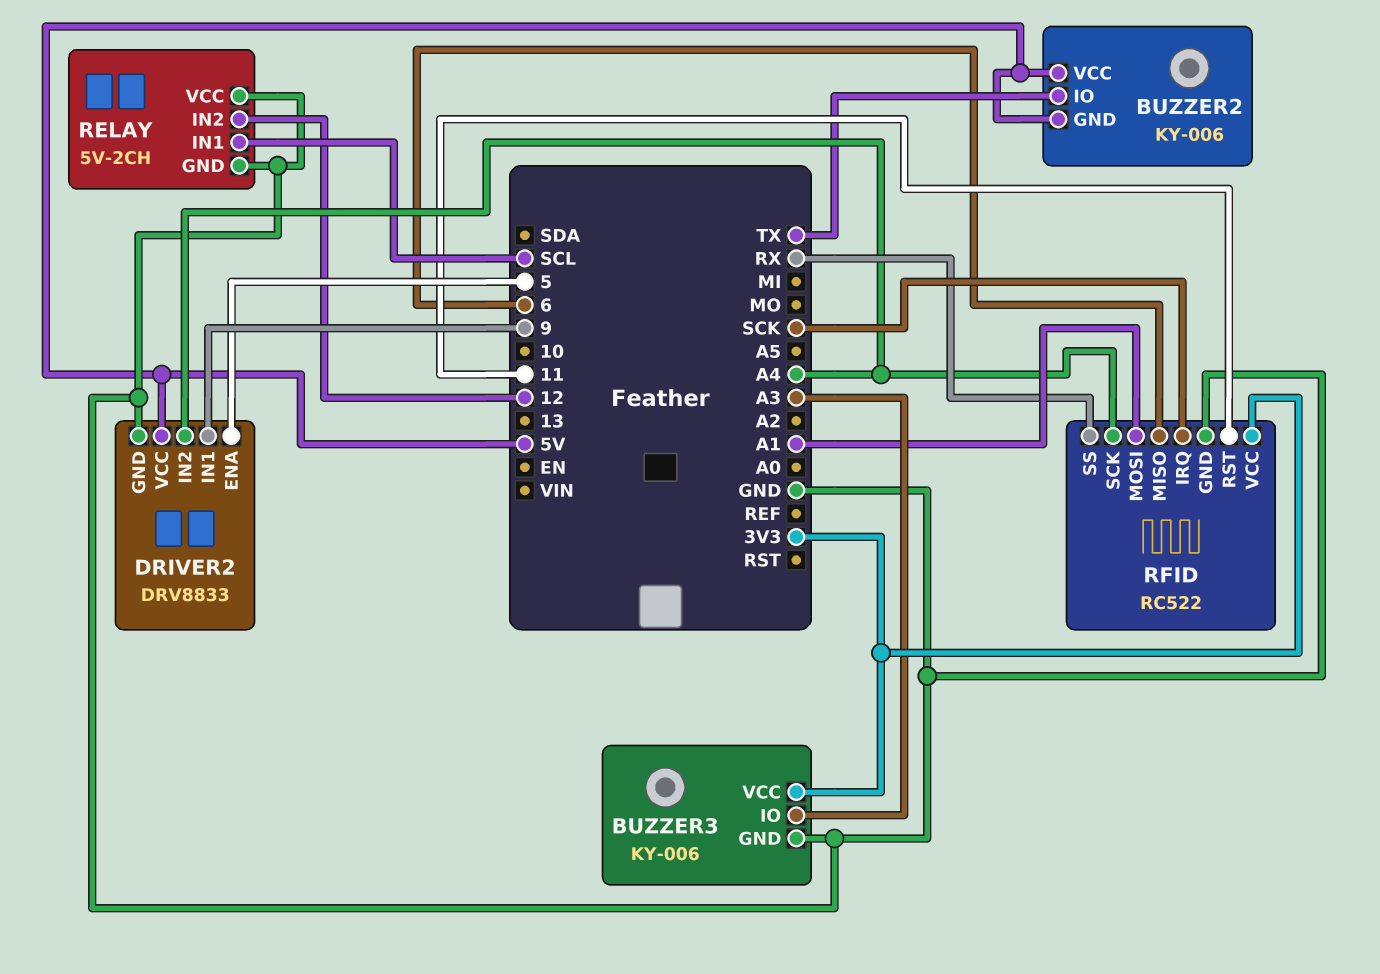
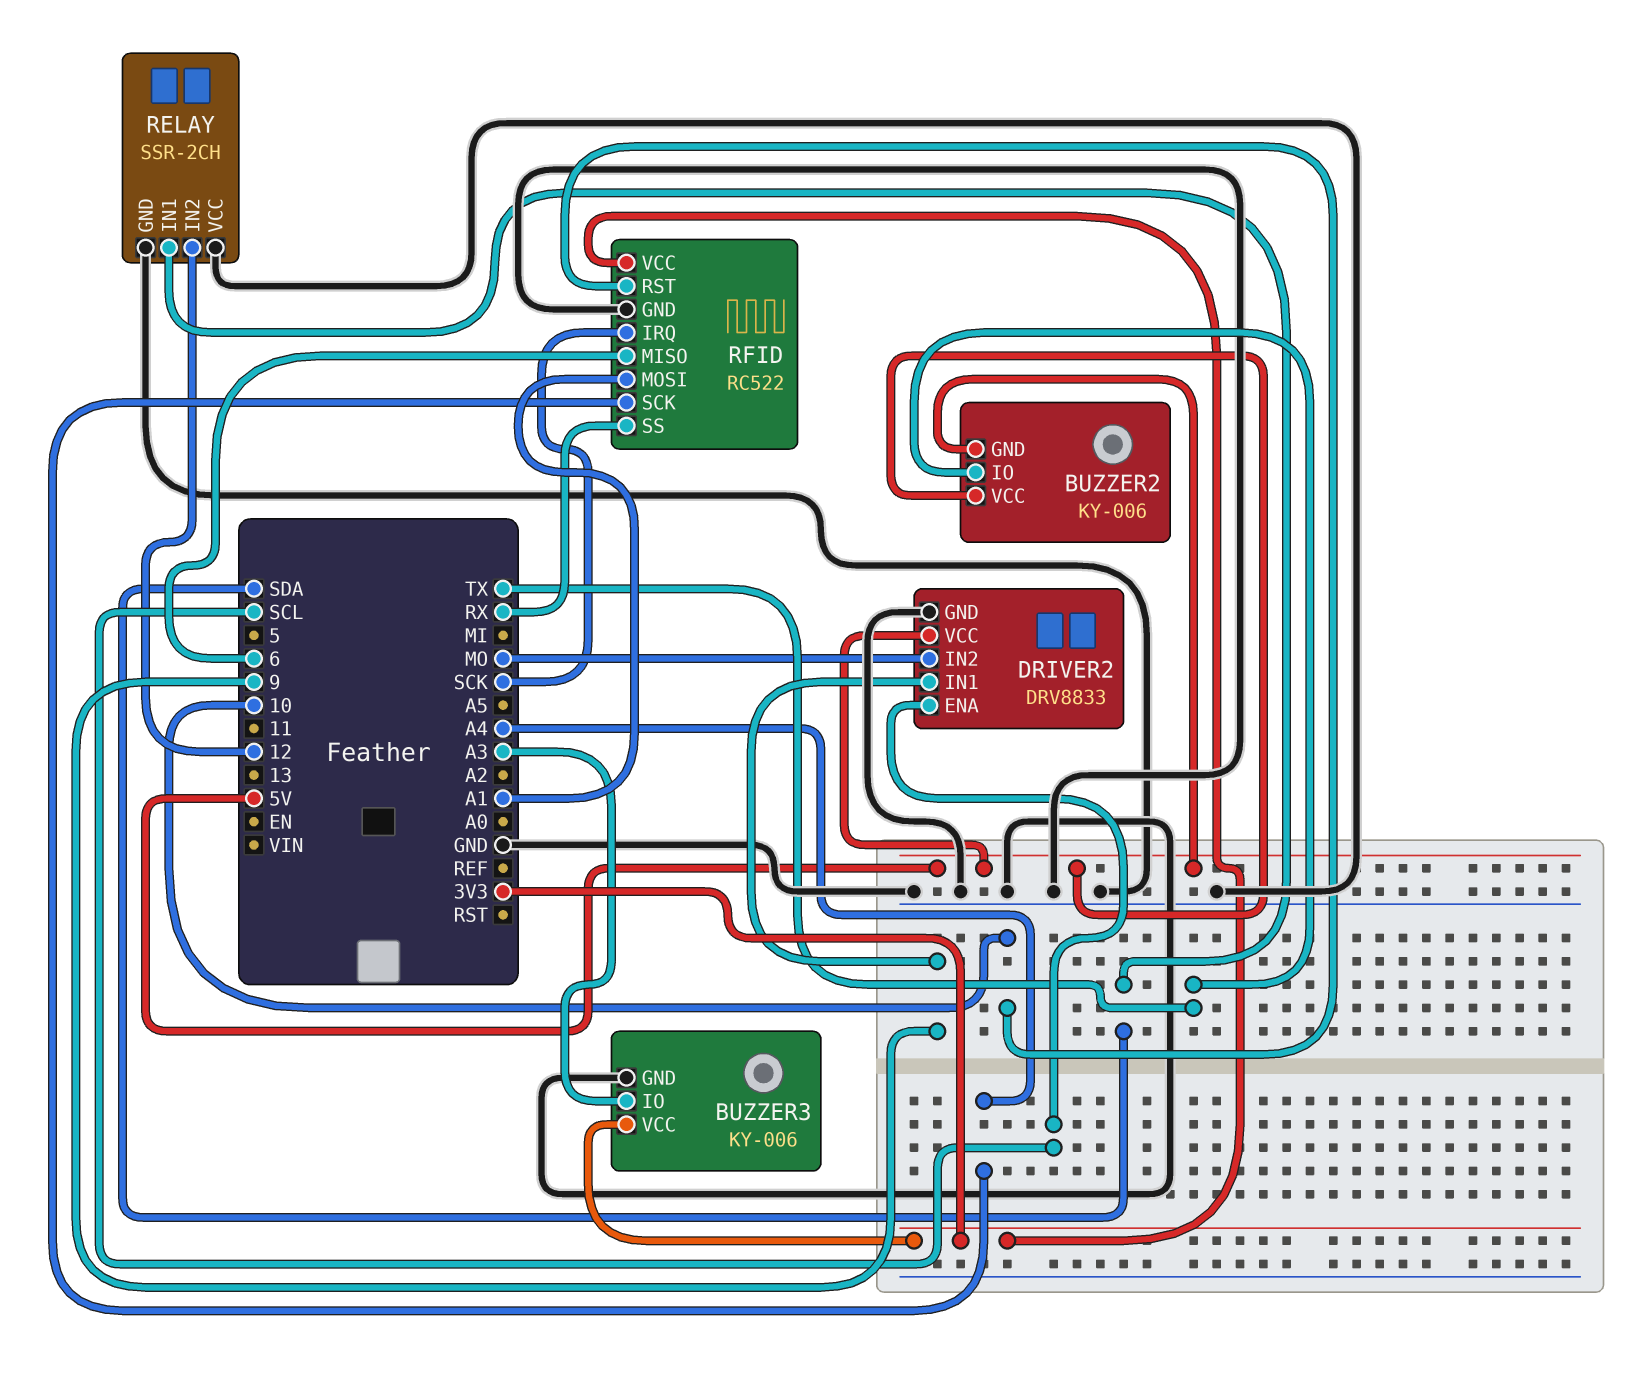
DRIVER2 pin ENA: 5 -> SCL
DRIVER2 pin IN2: A4 -> MO
RELAY: 5V-2CH -> SSR-2CH
RELAY pin IN1: SCL -> SDA
RFID pin RST: 11 -> 10

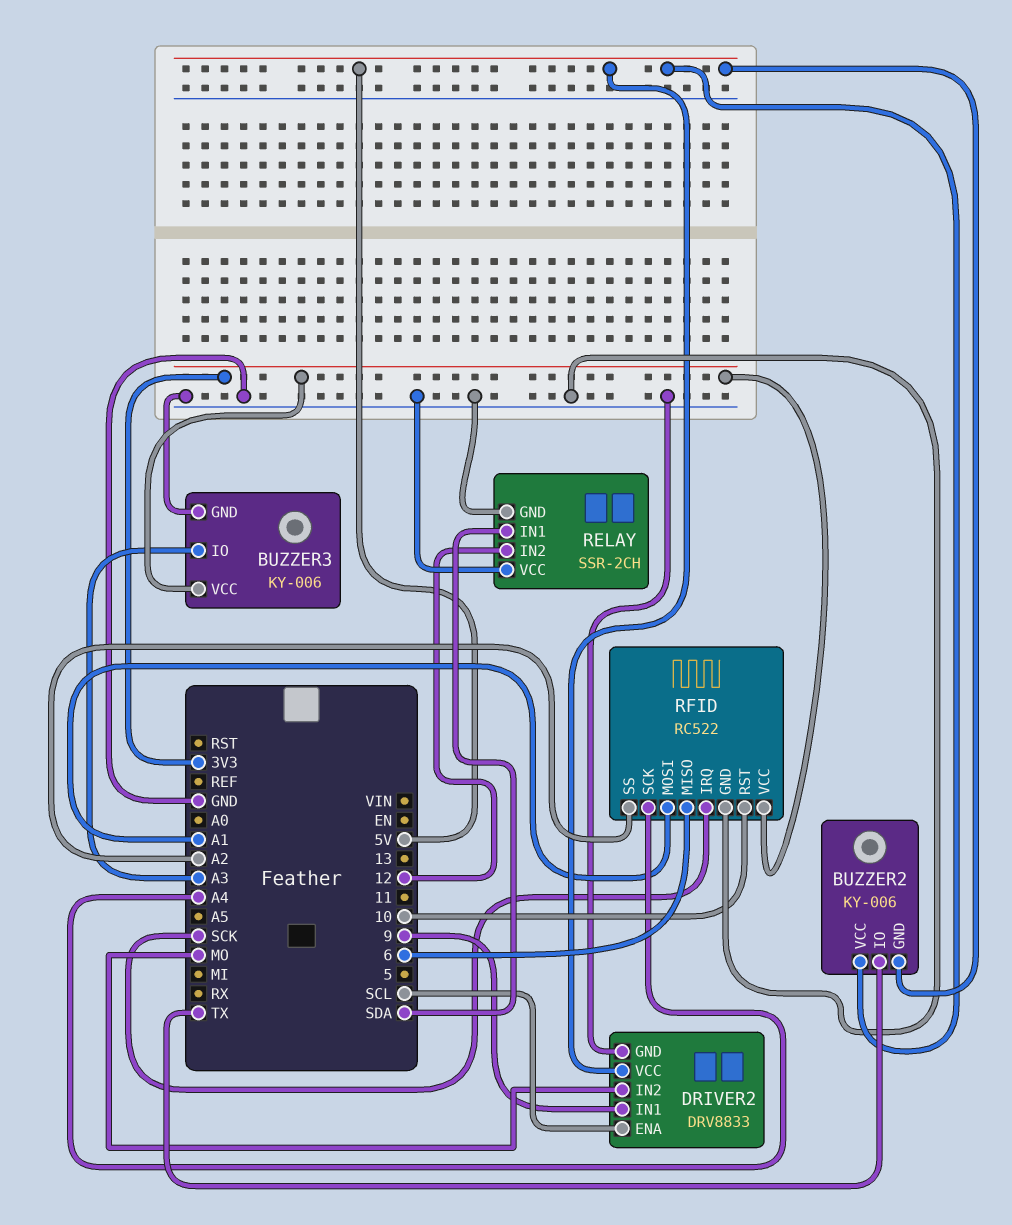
RFID pin SS: RX -> A2

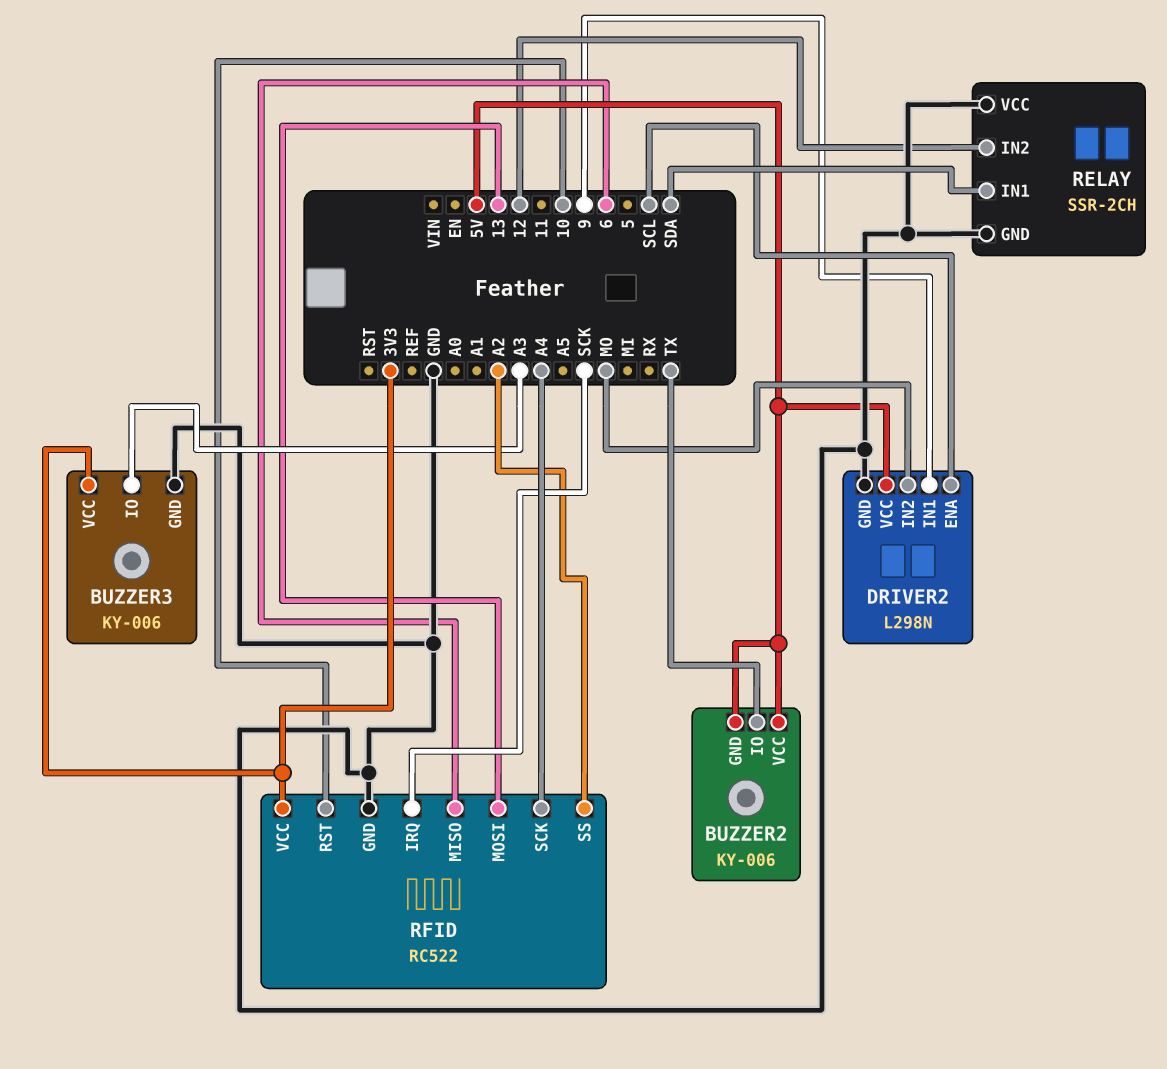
DRIVER2: DRV8833 -> L298N
RFID pin MOSI: A1 -> 13

